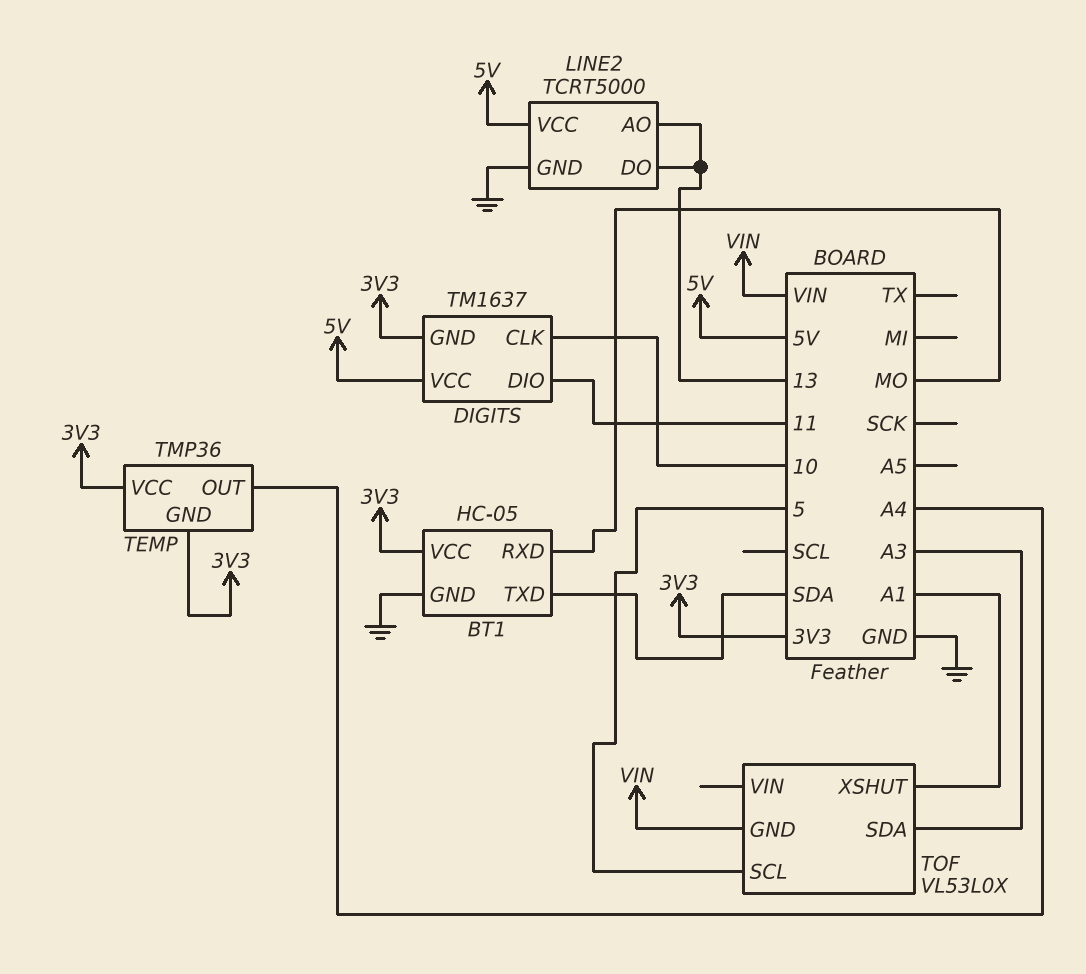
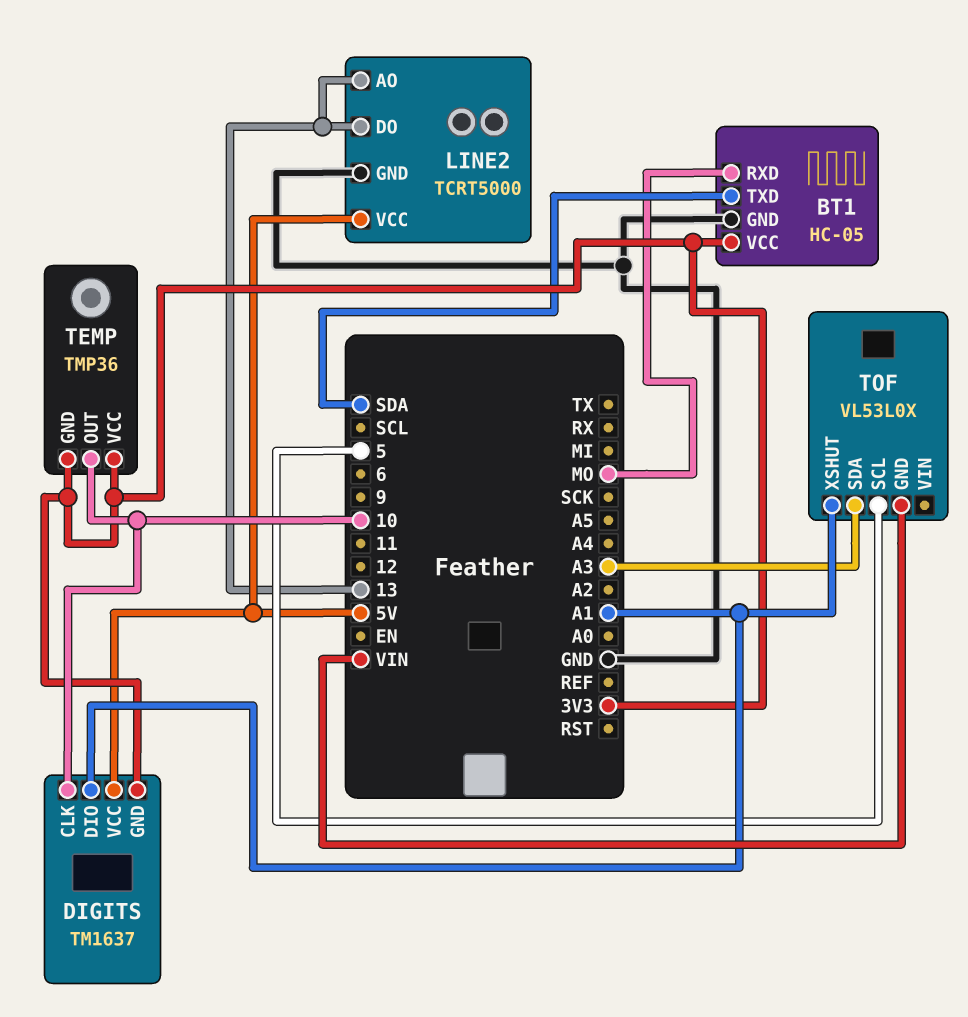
DIGITS pin DIO: 11 -> A1
TEMP pin OUT: A4 -> 10

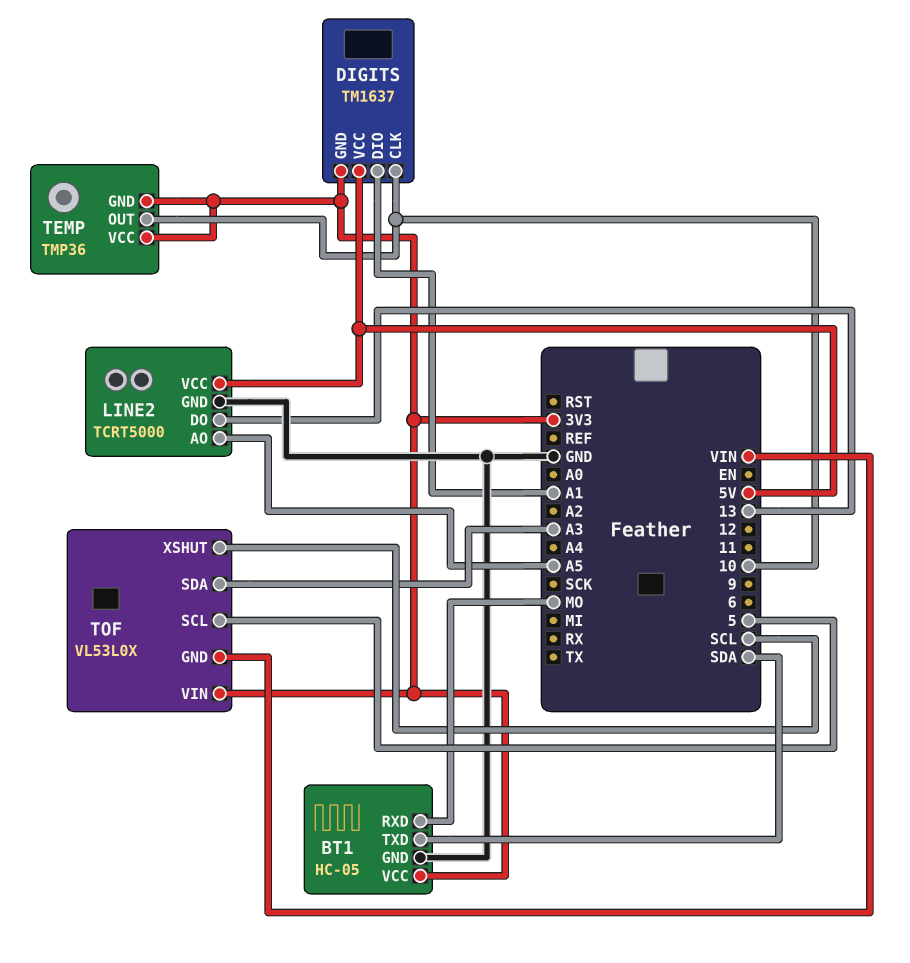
LINE2 pin AO: 13 -> A5
TOF pin VIN: none -> 3V3
TOF pin XSHUT: A1 -> SCL

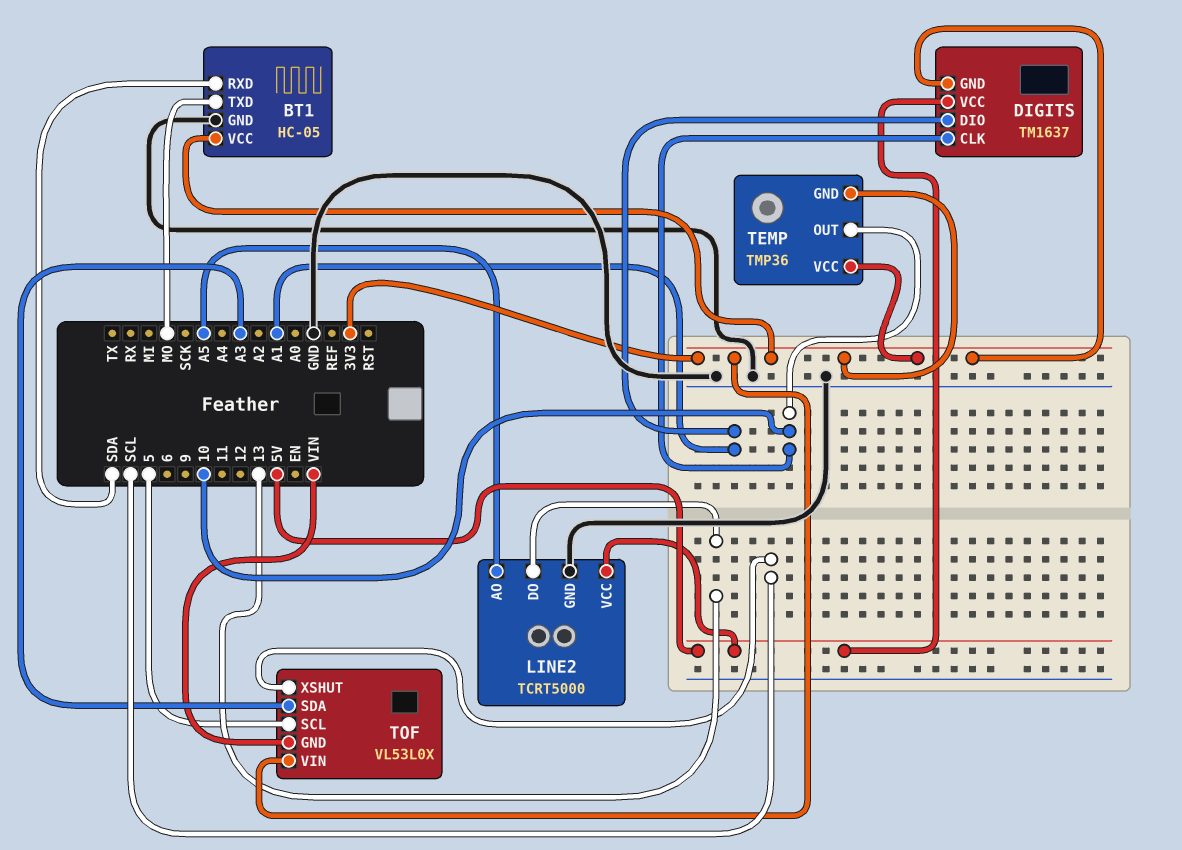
BT1 pin RXD: MO -> SDA
BT1 pin TXD: SDA -> MO

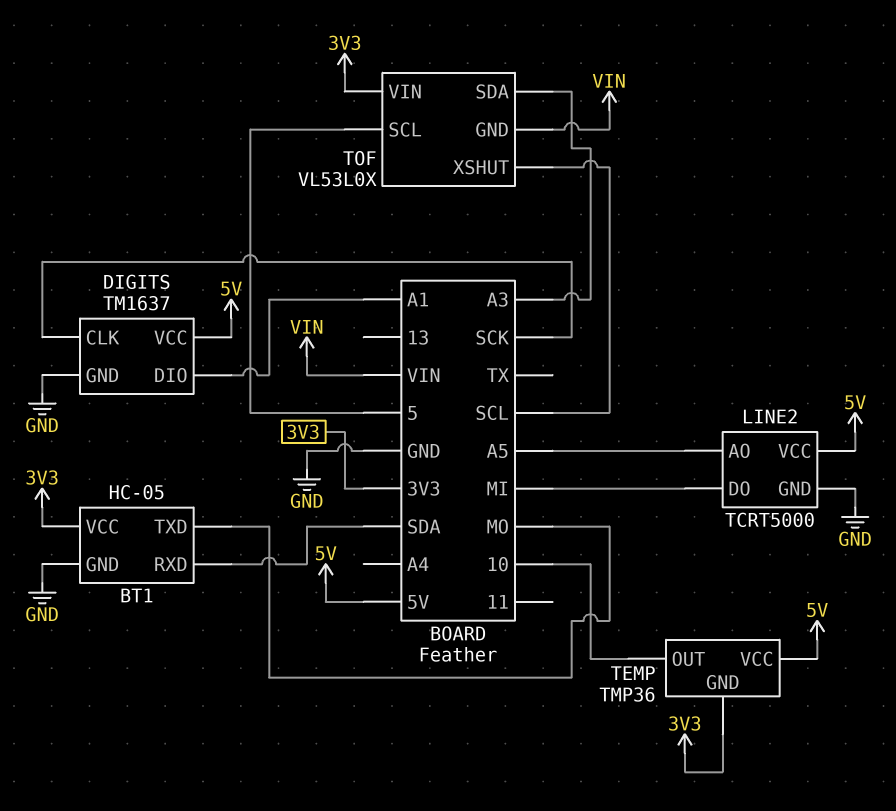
DIGITS pin CLK: 10 -> SCK
DIGITS pin GND: 3V3 -> GND
LINE2 pin DO: 13 -> MI
TEMP pin VCC: 3V3 -> 5V

